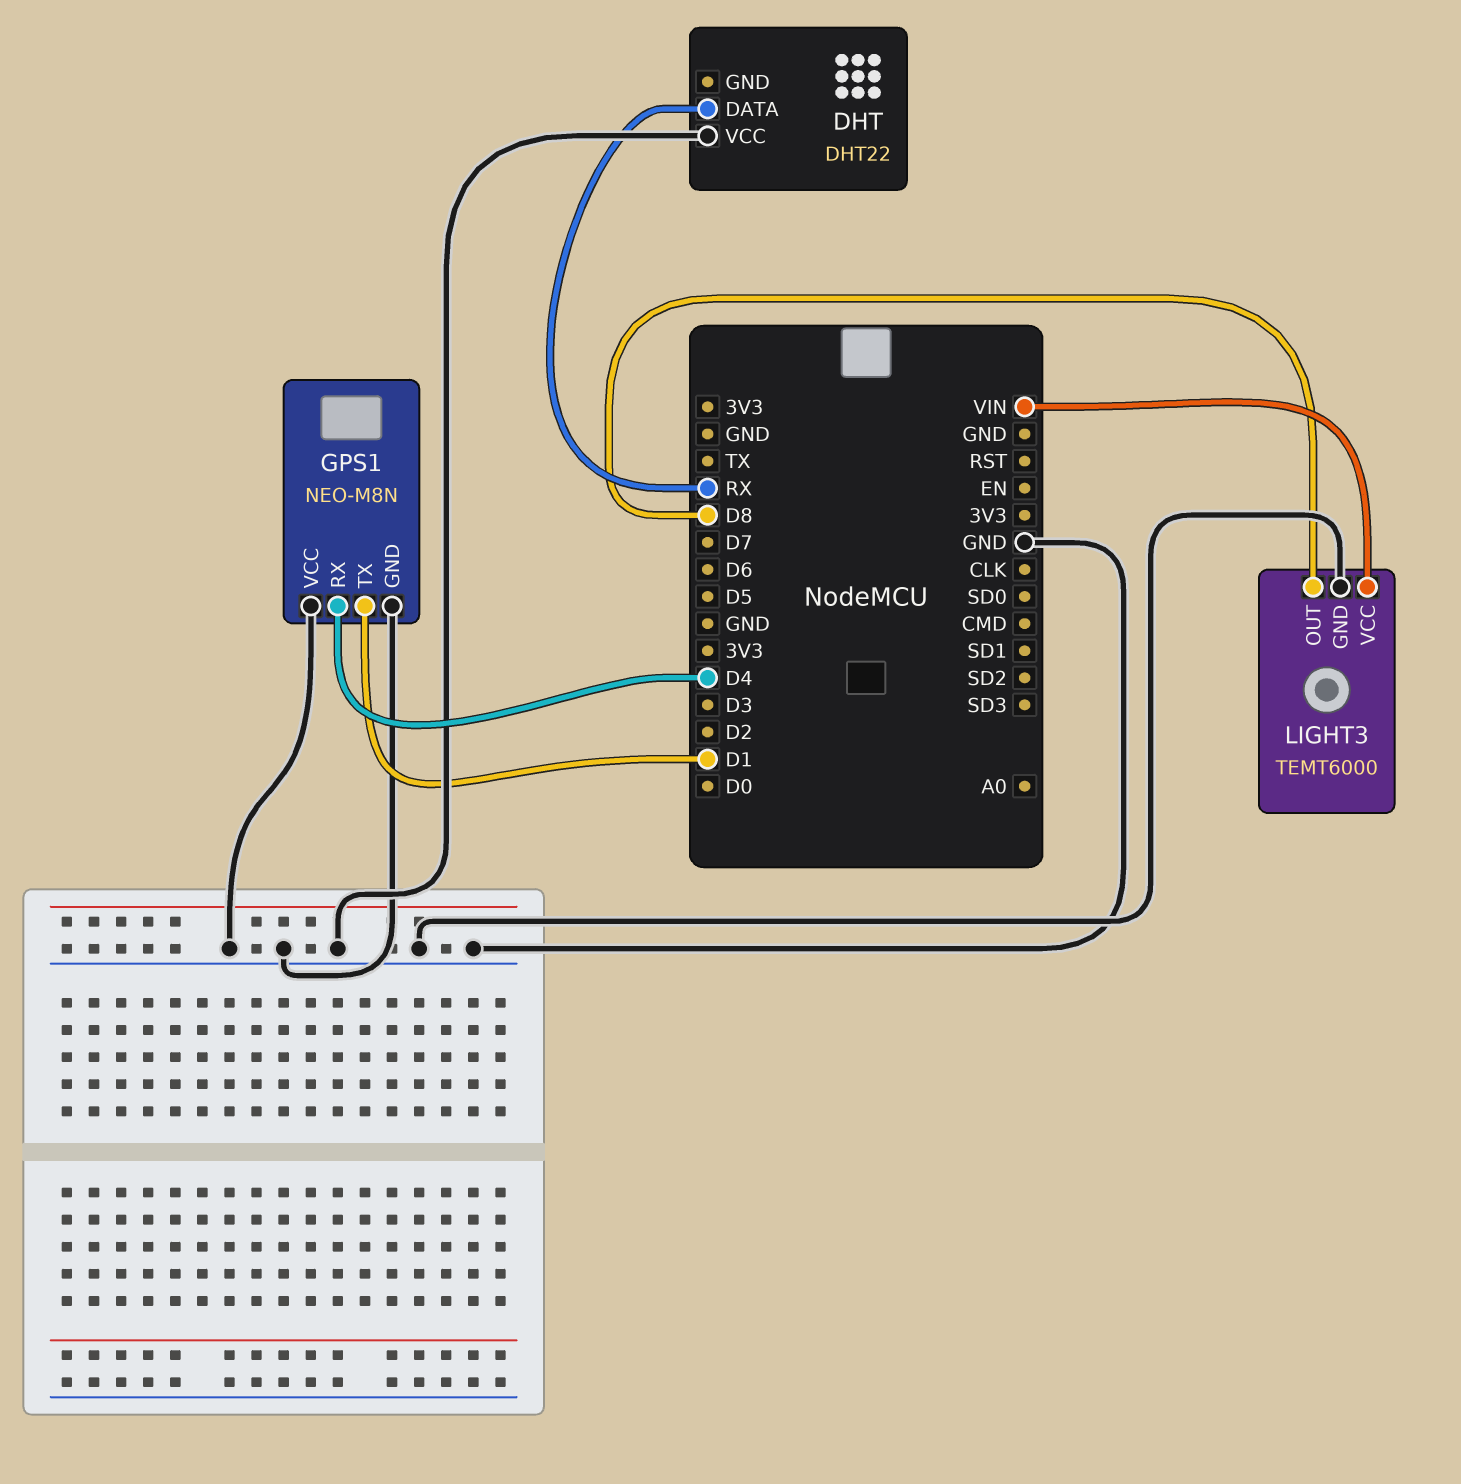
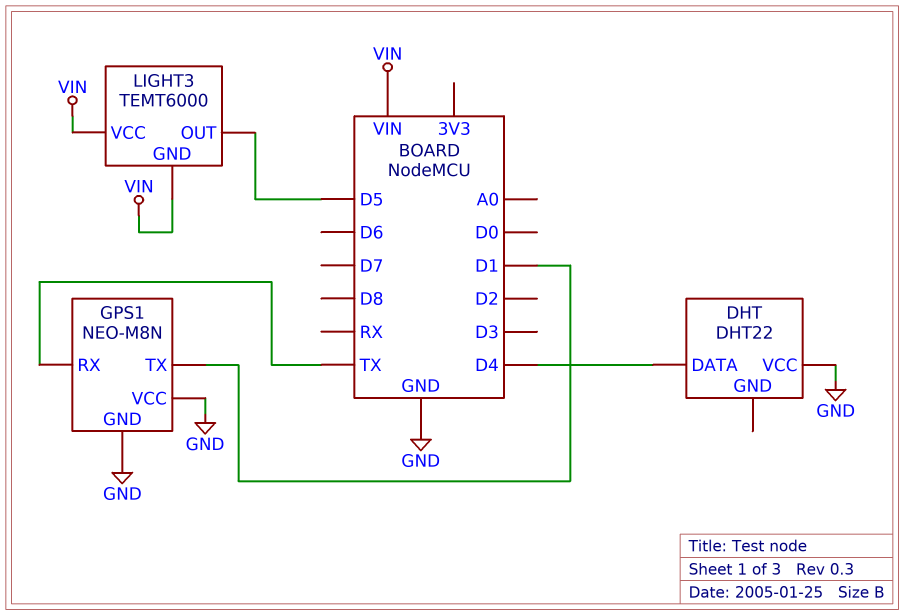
DHT pin DATA: RX -> D4
GPS1 pin RX: D4 -> TX
LIGHT3 pin GND: GND -> VIN
LIGHT3 pin OUT: D8 -> D5

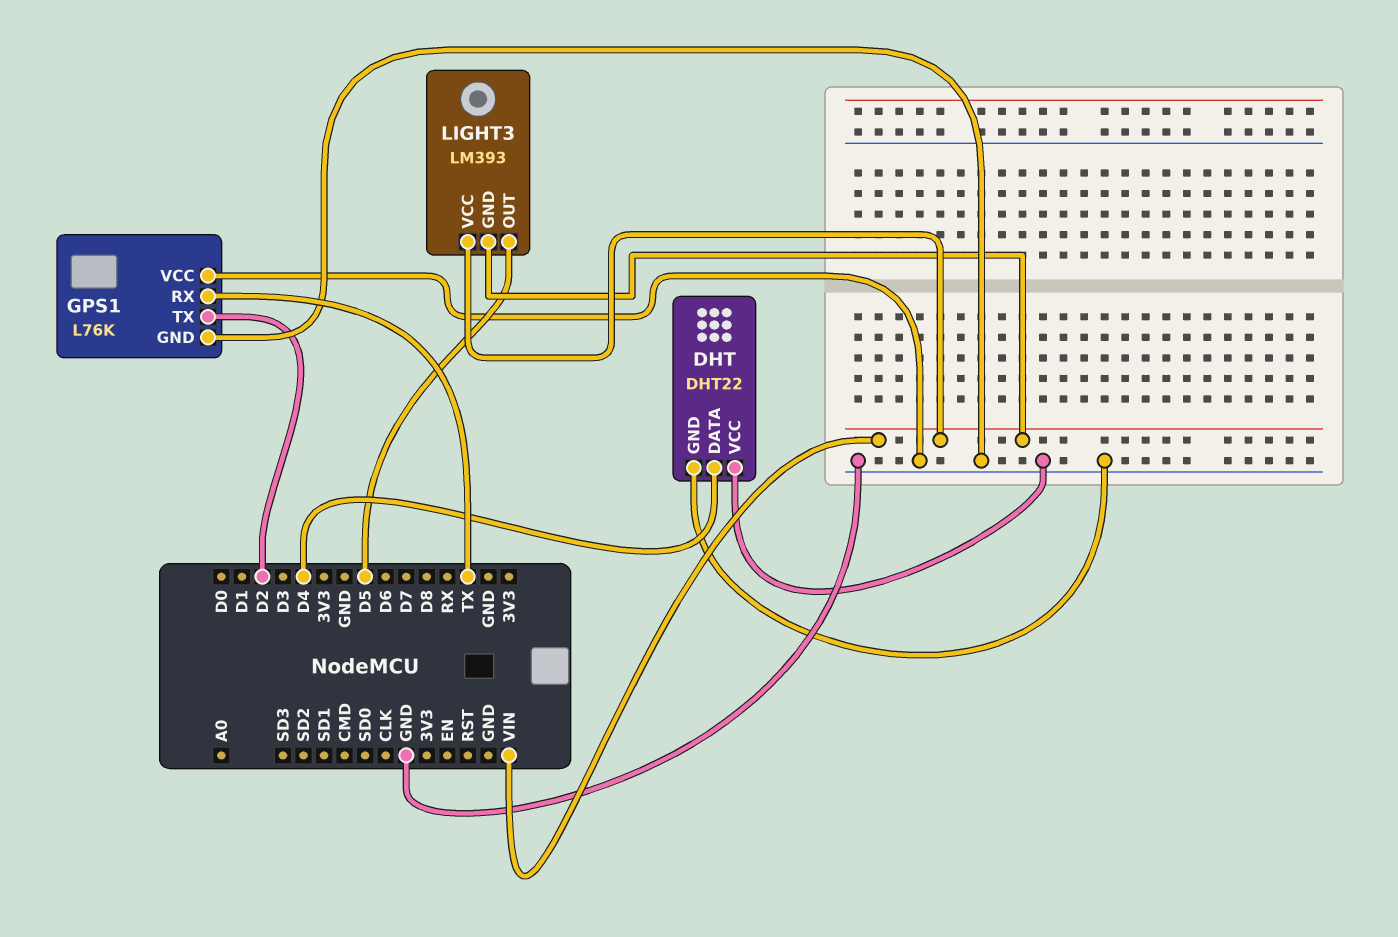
DHT pin GND: none -> GND
GPS1: NEO-M8N -> L76K
GPS1 pin TX: D1 -> D2
LIGHT3: TEMT6000 -> LM393

